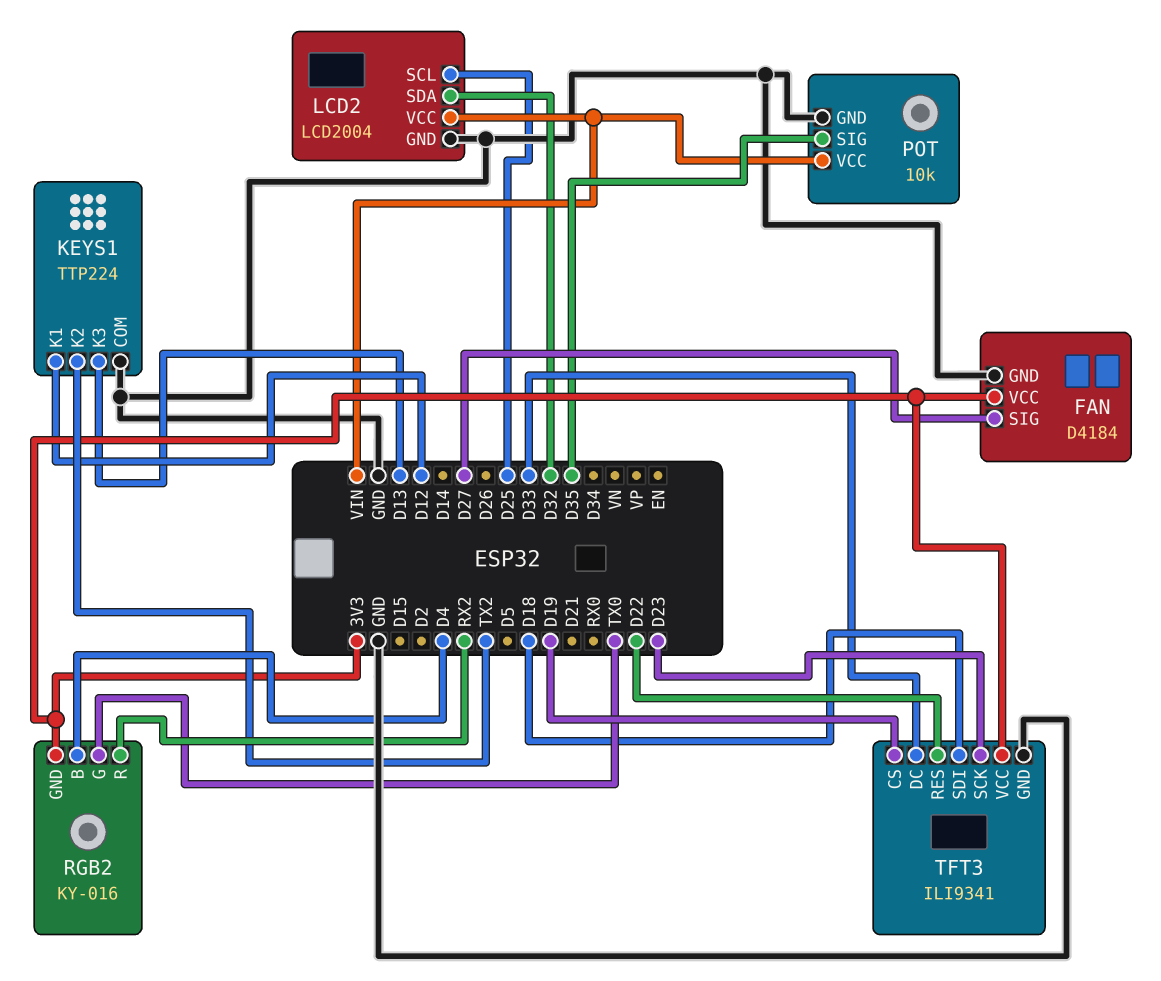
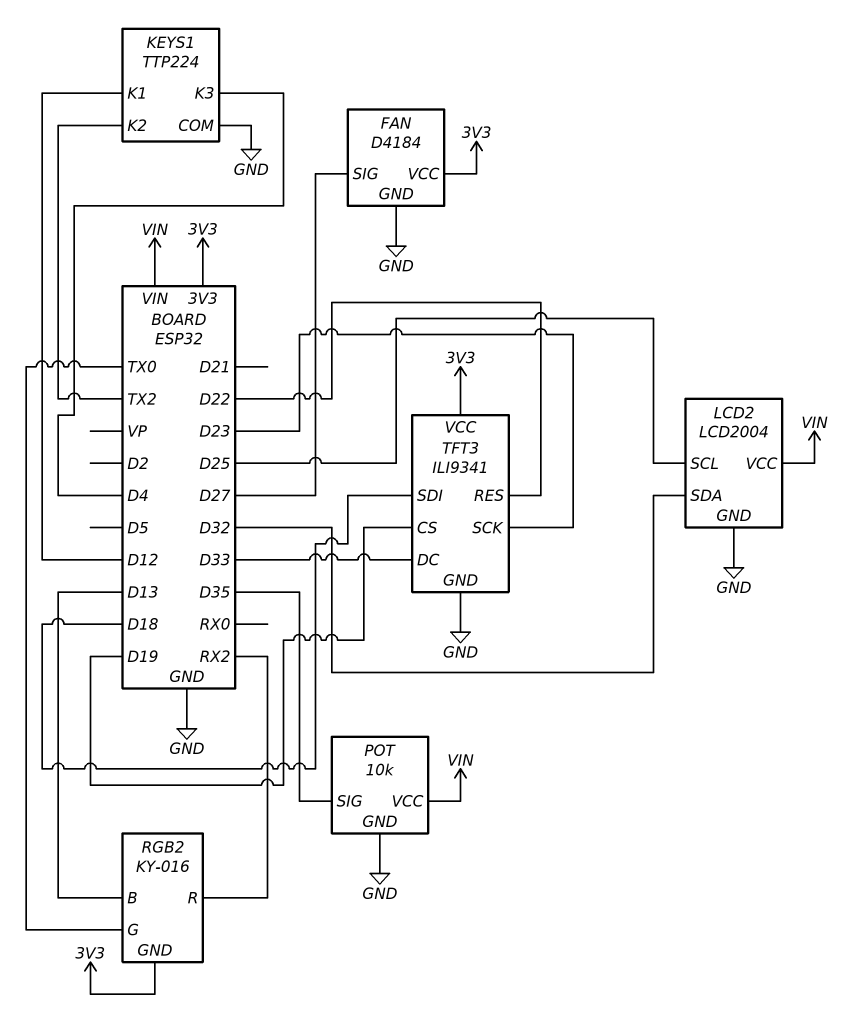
KEYS1 pin K3: D13 -> D4
RGB2 pin B: D4 -> D13

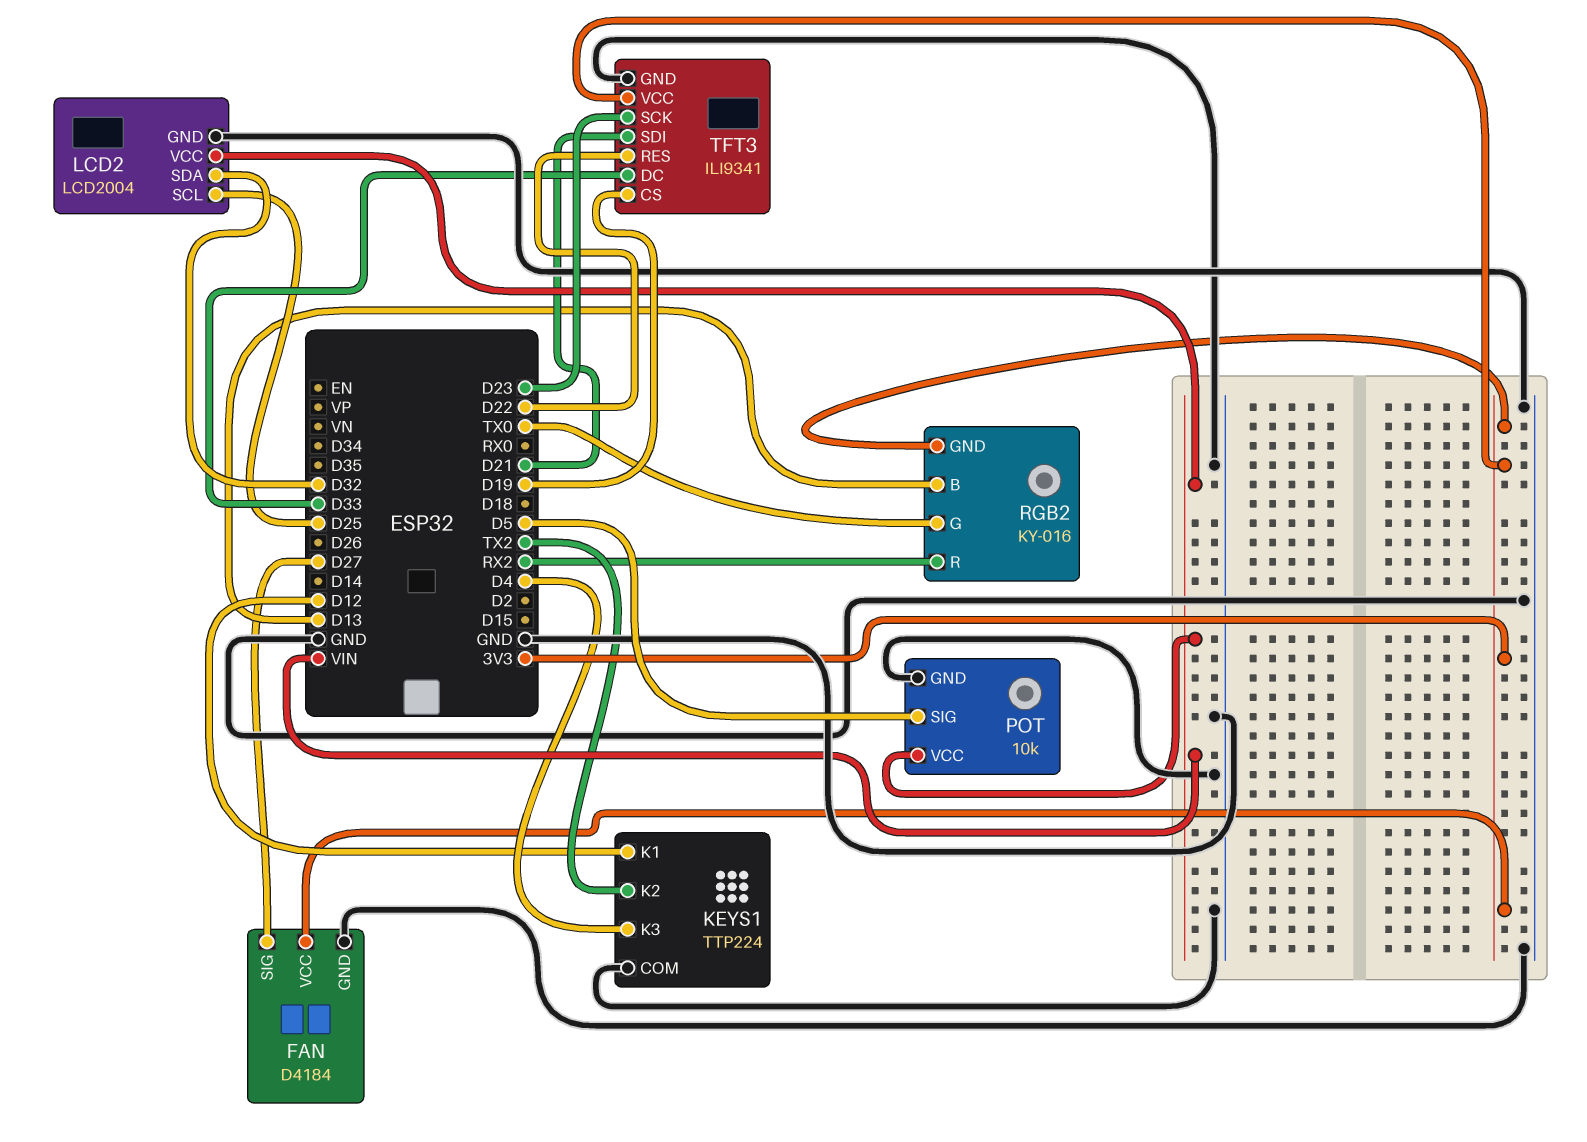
POT pin SIG: D35 -> D5
TFT3 pin SDI: D18 -> D21

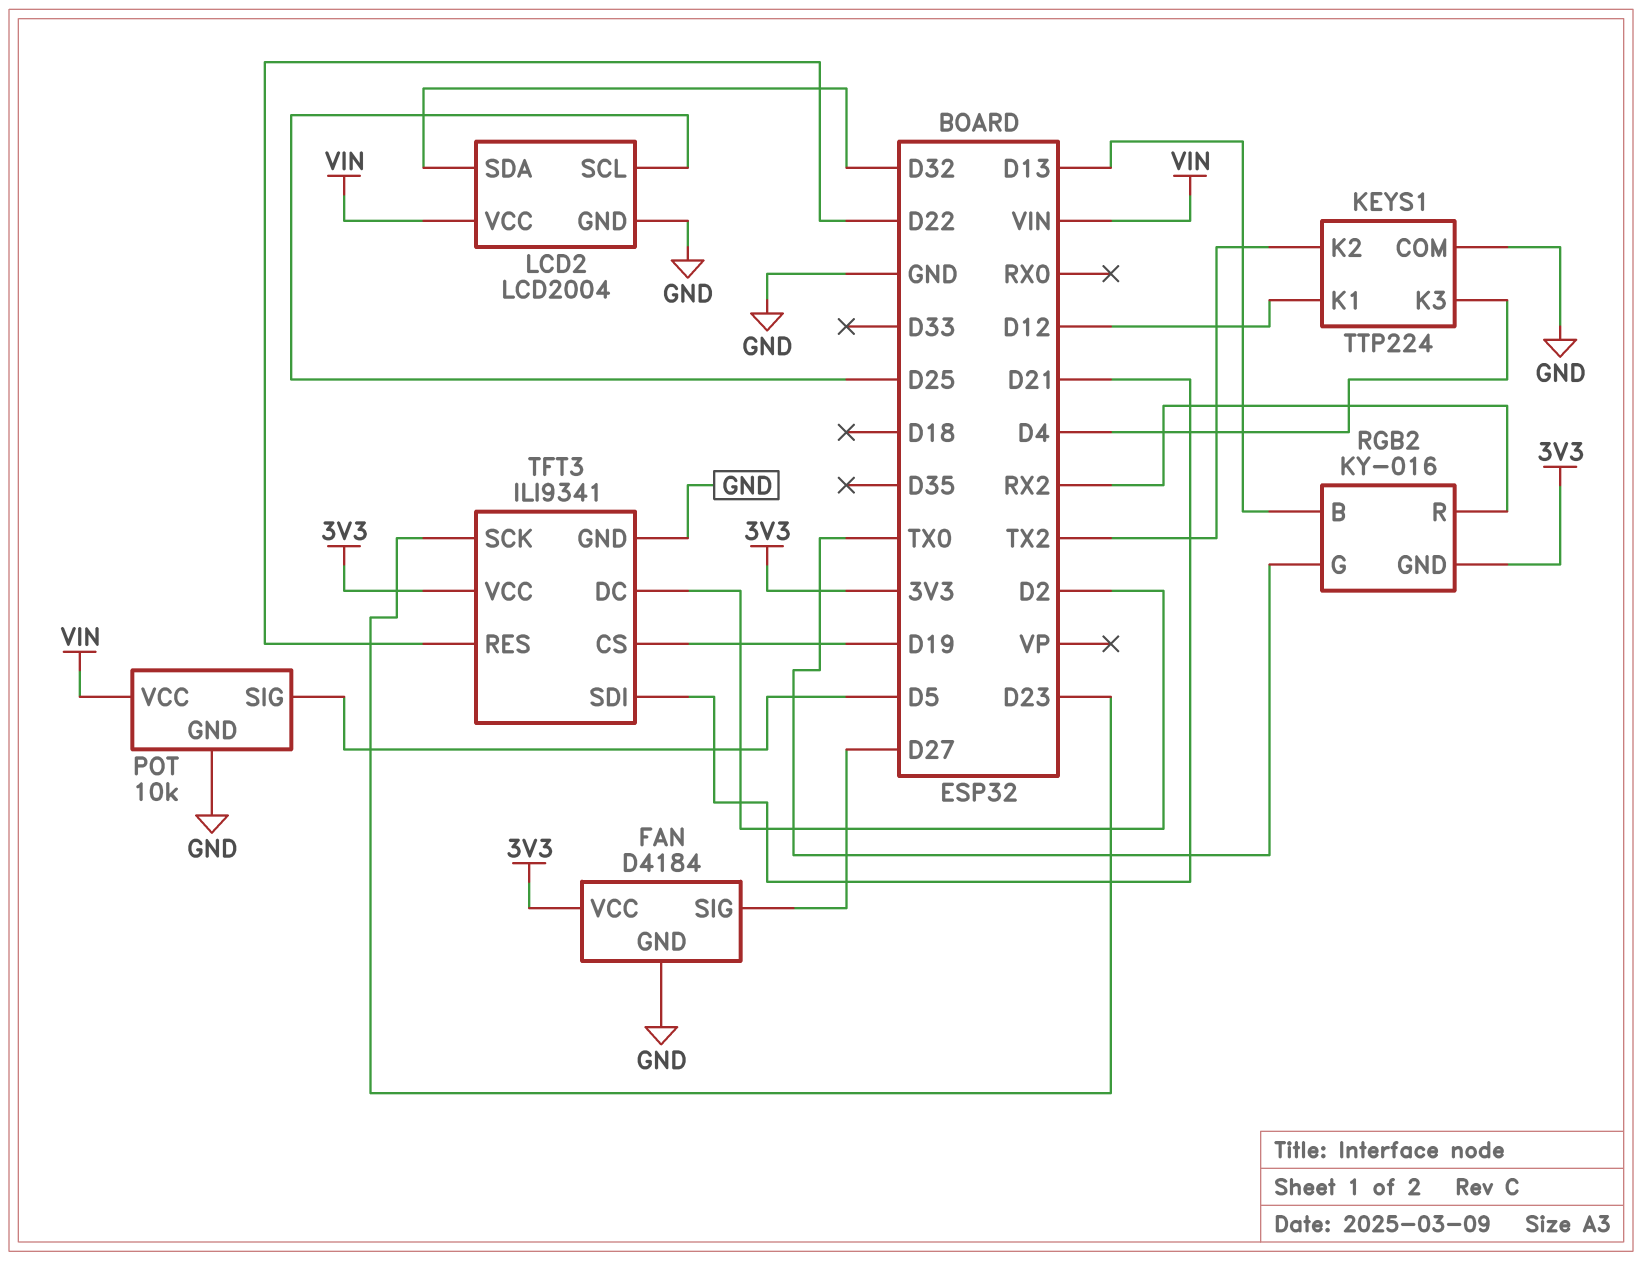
TFT3 pin DC: D33 -> D2

